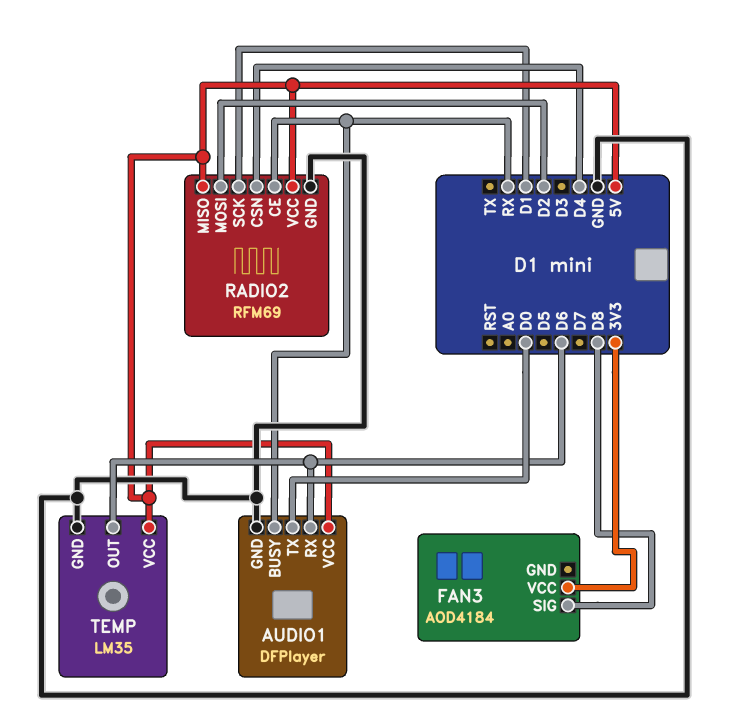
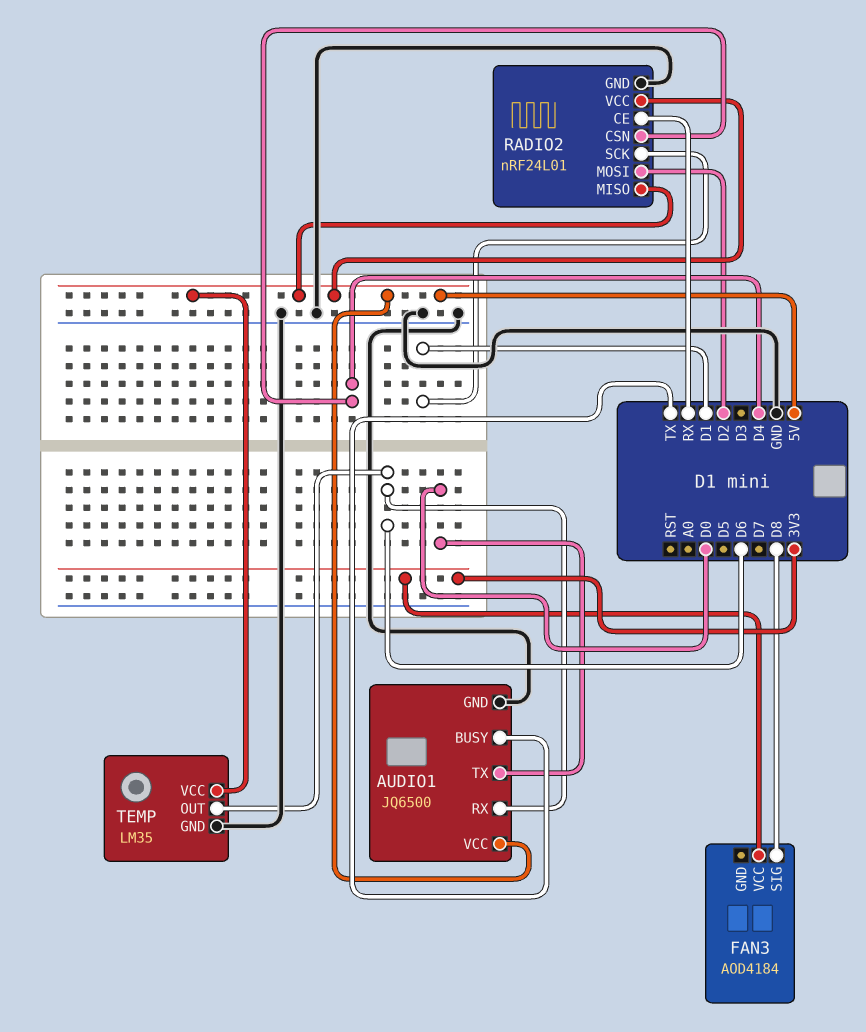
AUDIO1: DFPlayer -> JQ6500
AUDIO1 pin BUSY: RX -> TX
RADIO2: RFM69 -> nRF24L01

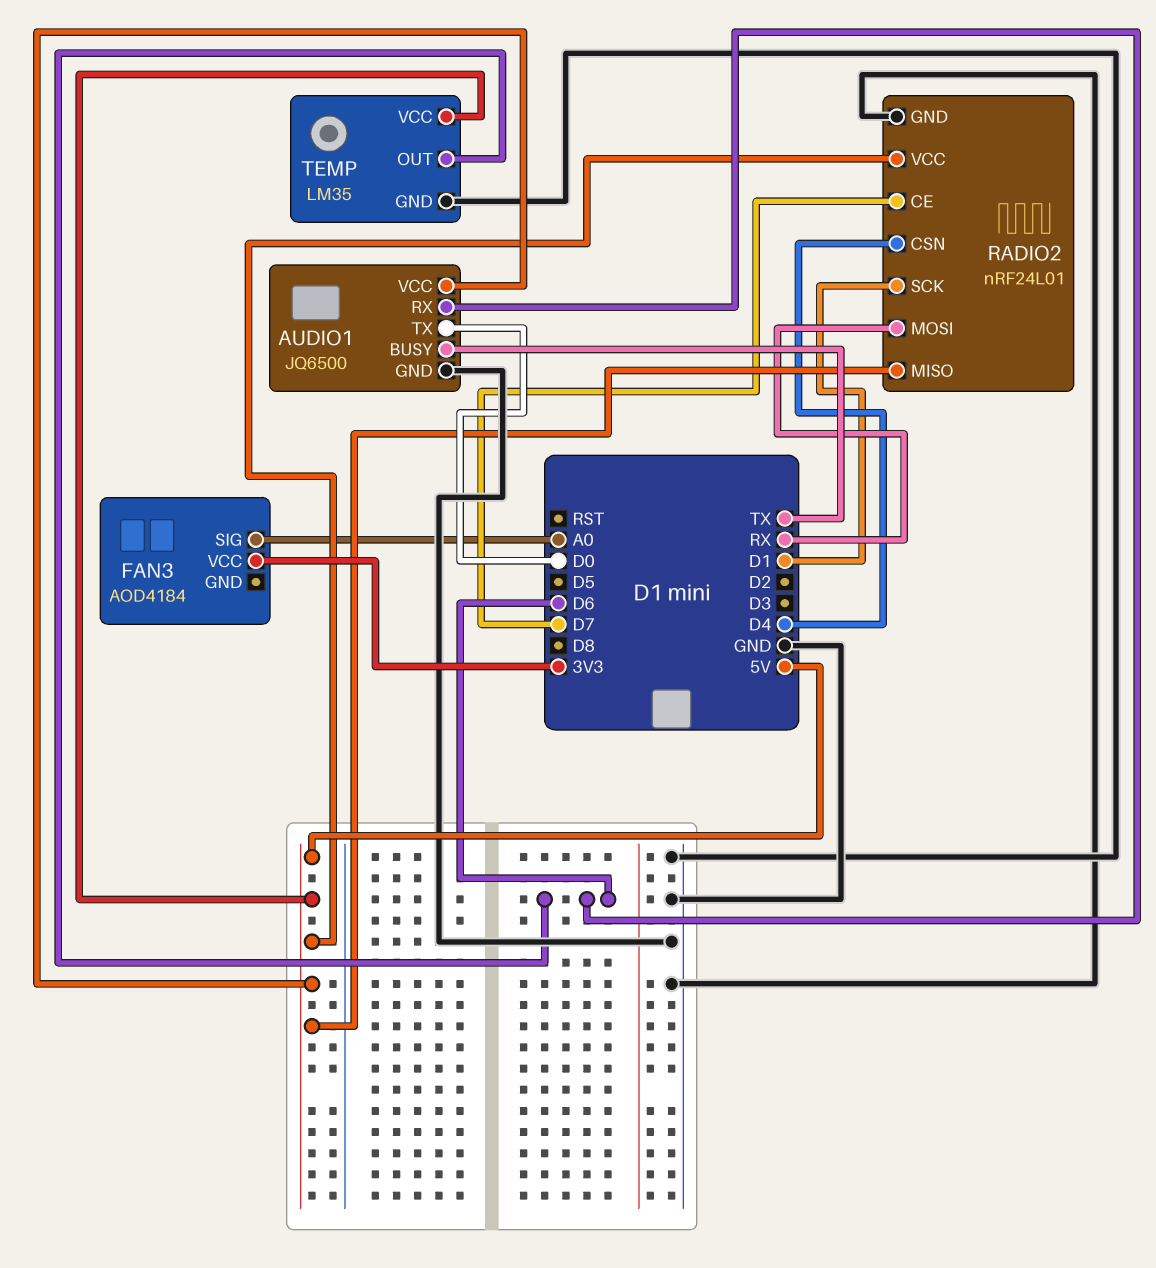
FAN3 pin SIG: D8 -> A0
RADIO2 pin CE: RX -> D7
RADIO2 pin MOSI: D2 -> RX

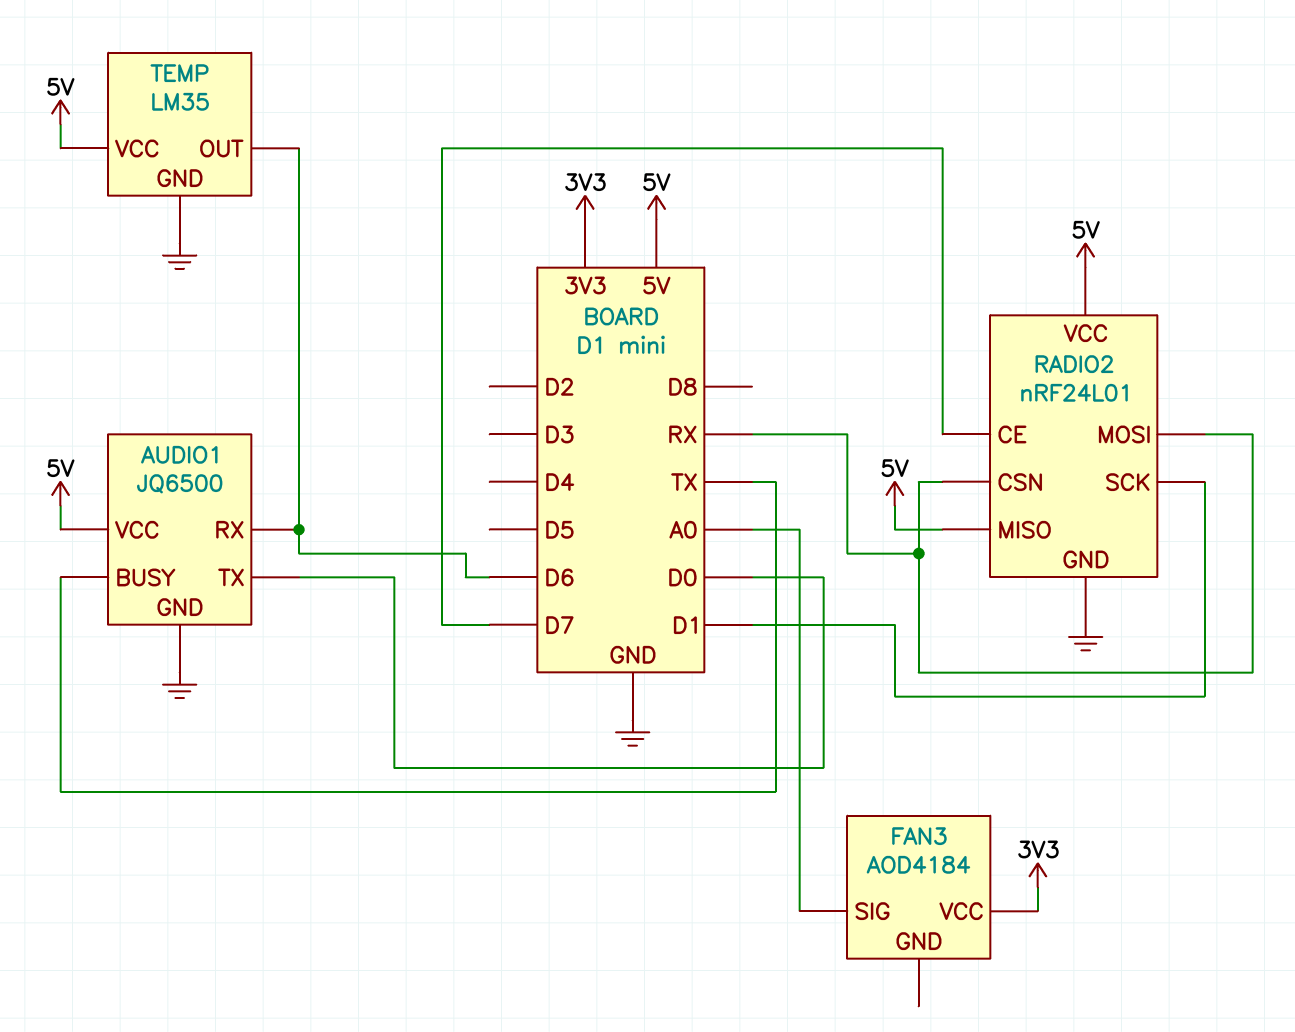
RADIO2 pin CSN: D4 -> RX

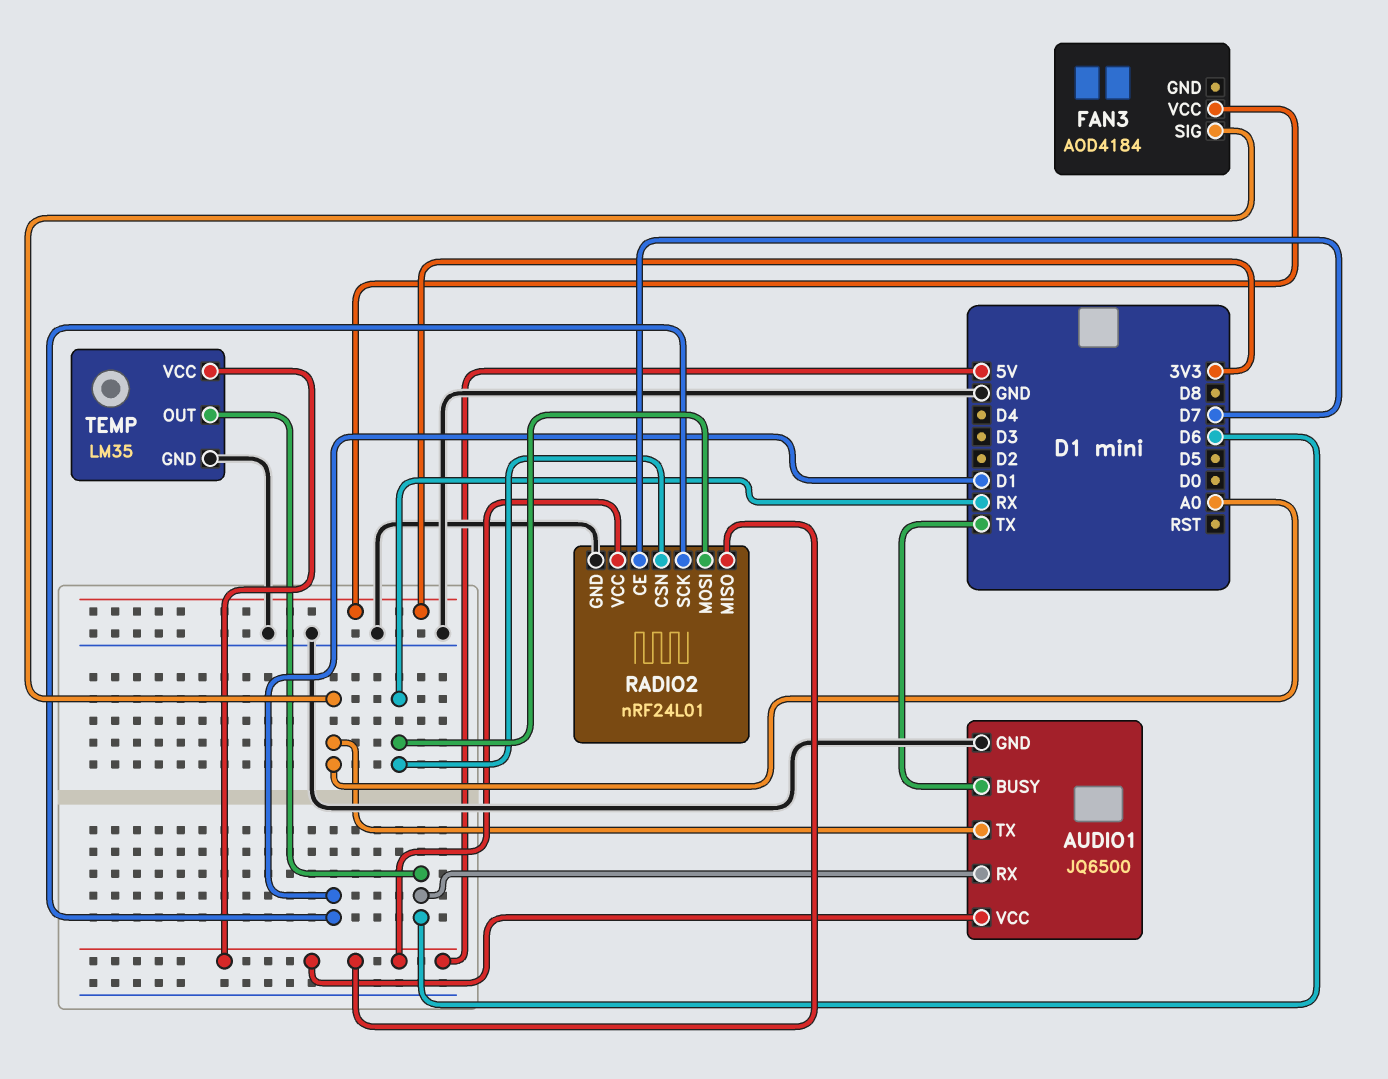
AUDIO1 pin TX: D0 -> A0

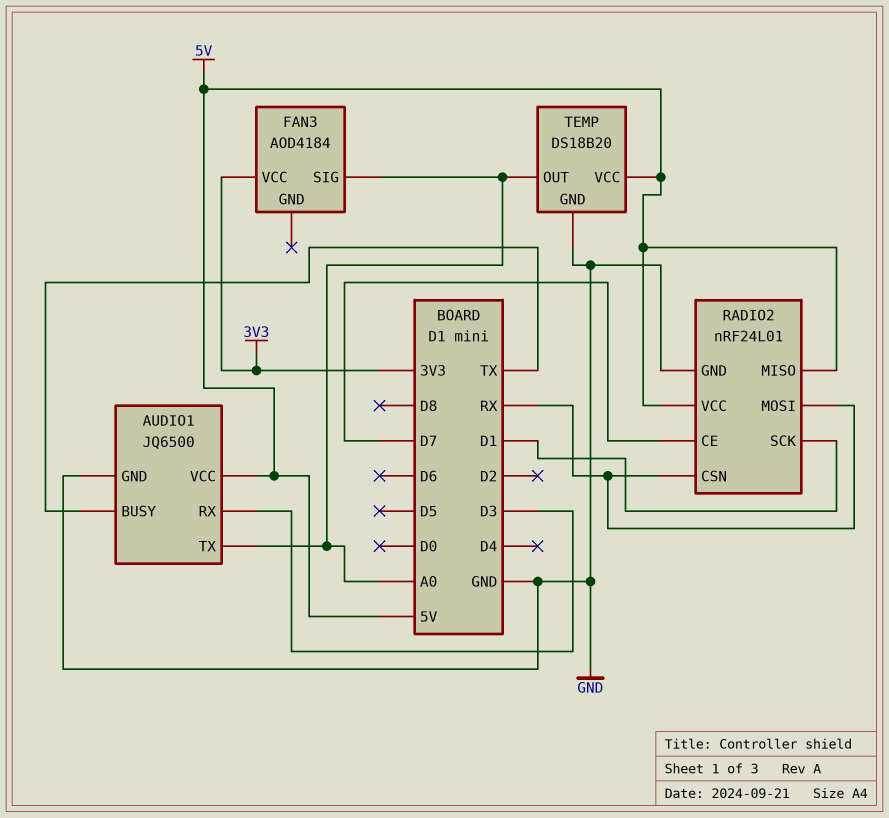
AUDIO1 pin RX: D6 -> D3
TEMP: LM35 -> DS18B20
TEMP pin OUT: D6 -> A0

